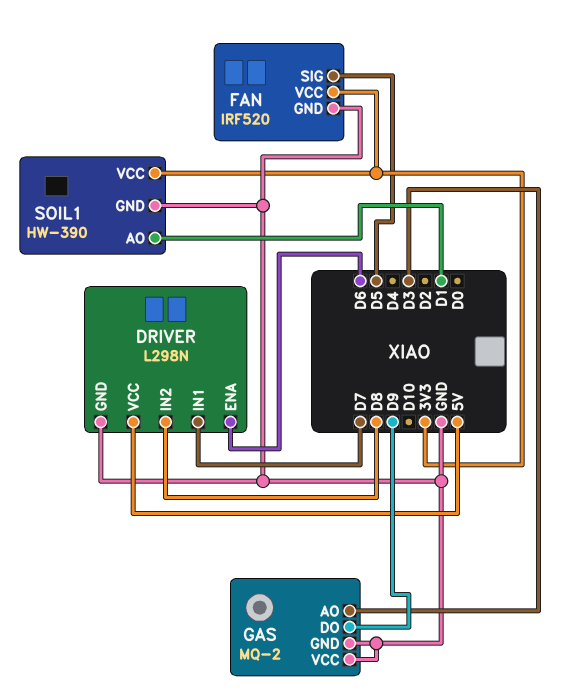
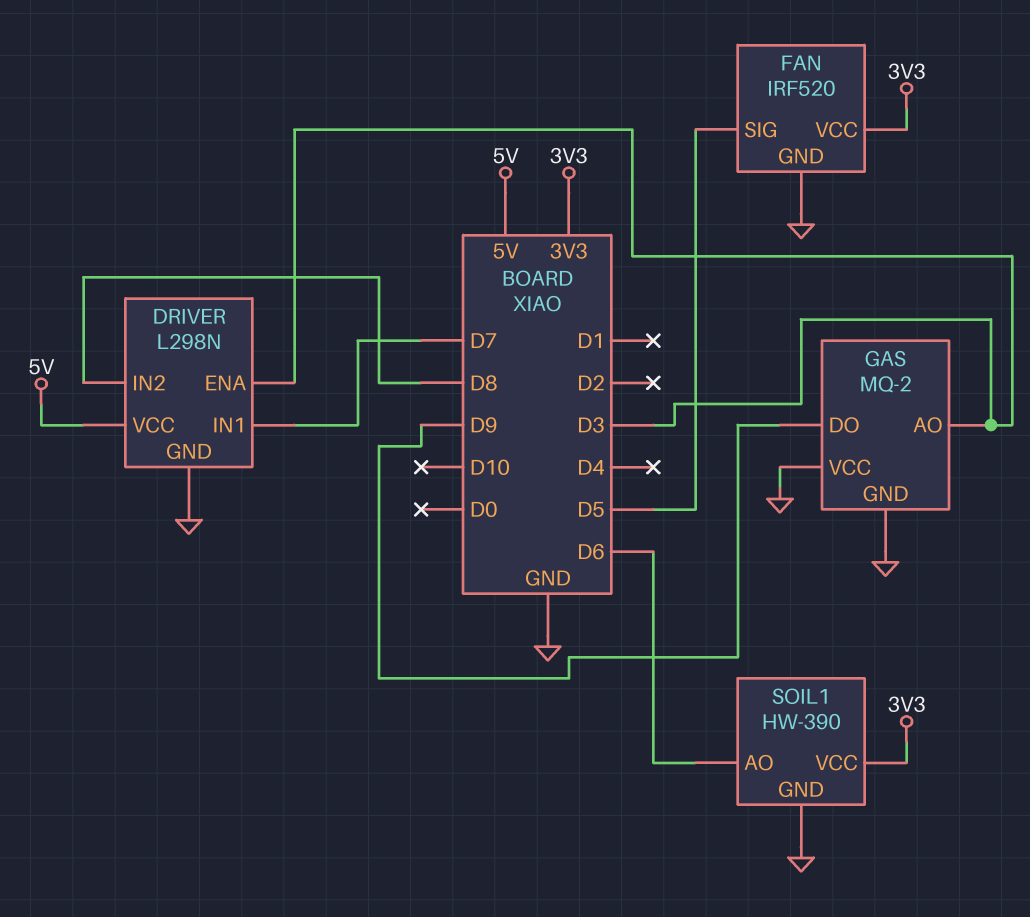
DRIVER pin ENA: D6 -> D3
SOIL1 pin AO: D1 -> D6

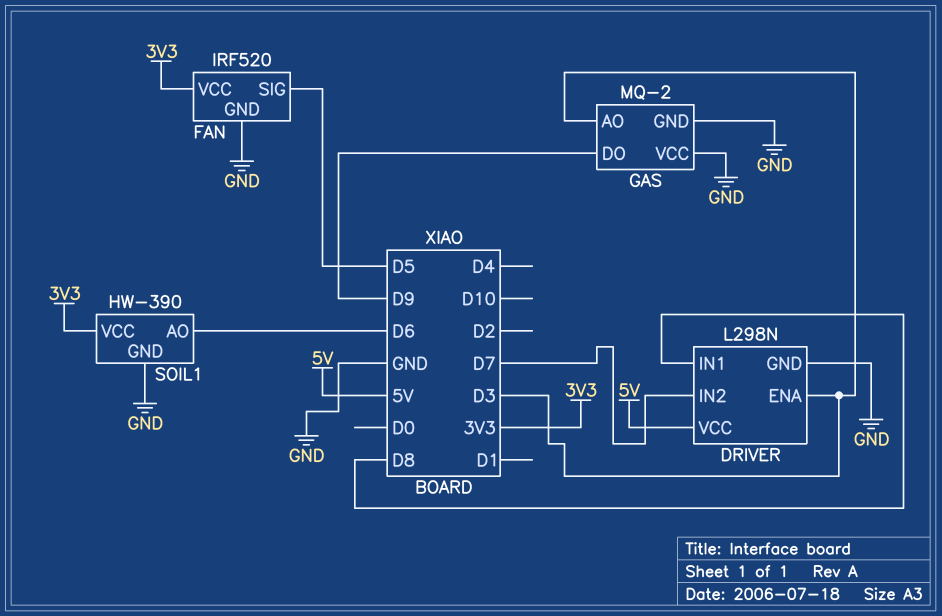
DRIVER pin IN1: D7 -> D8
DRIVER pin IN2: D8 -> D7

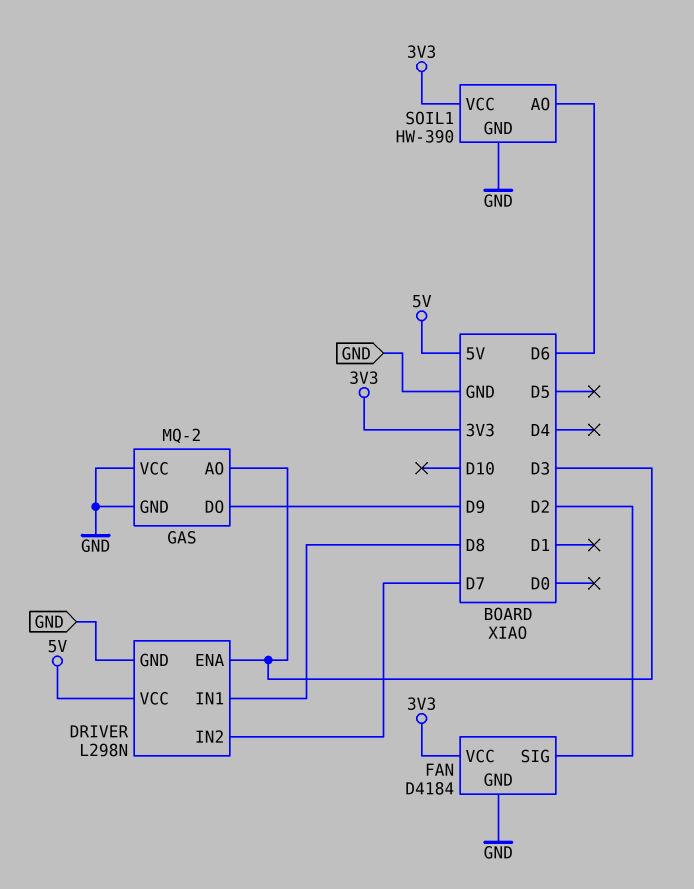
FAN: IRF520 -> D4184
FAN pin SIG: D5 -> D2

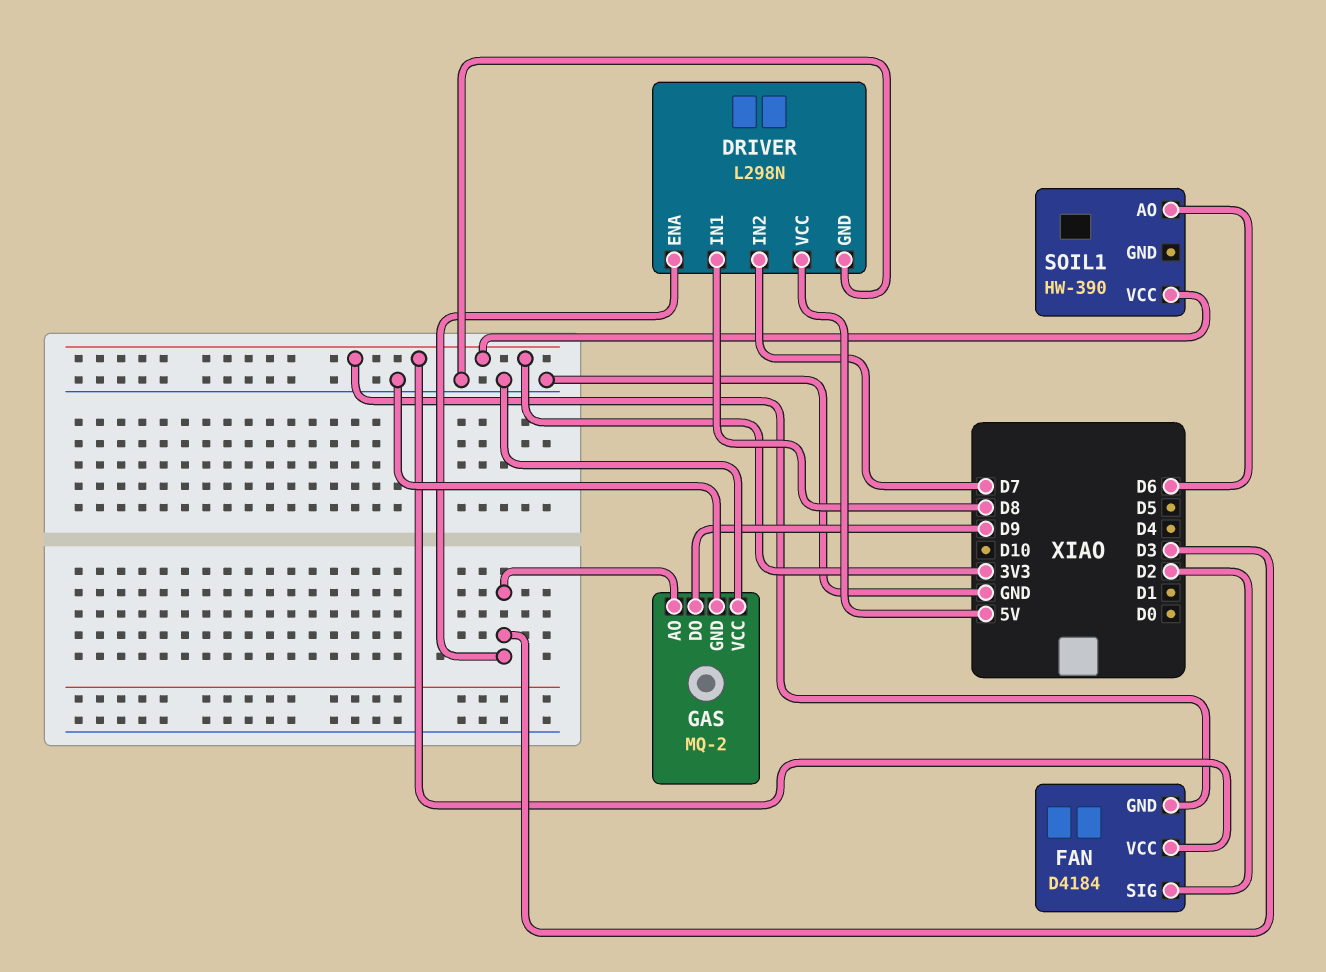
FAN pin GND: GND -> 3V3
SOIL1 pin GND: GND -> none

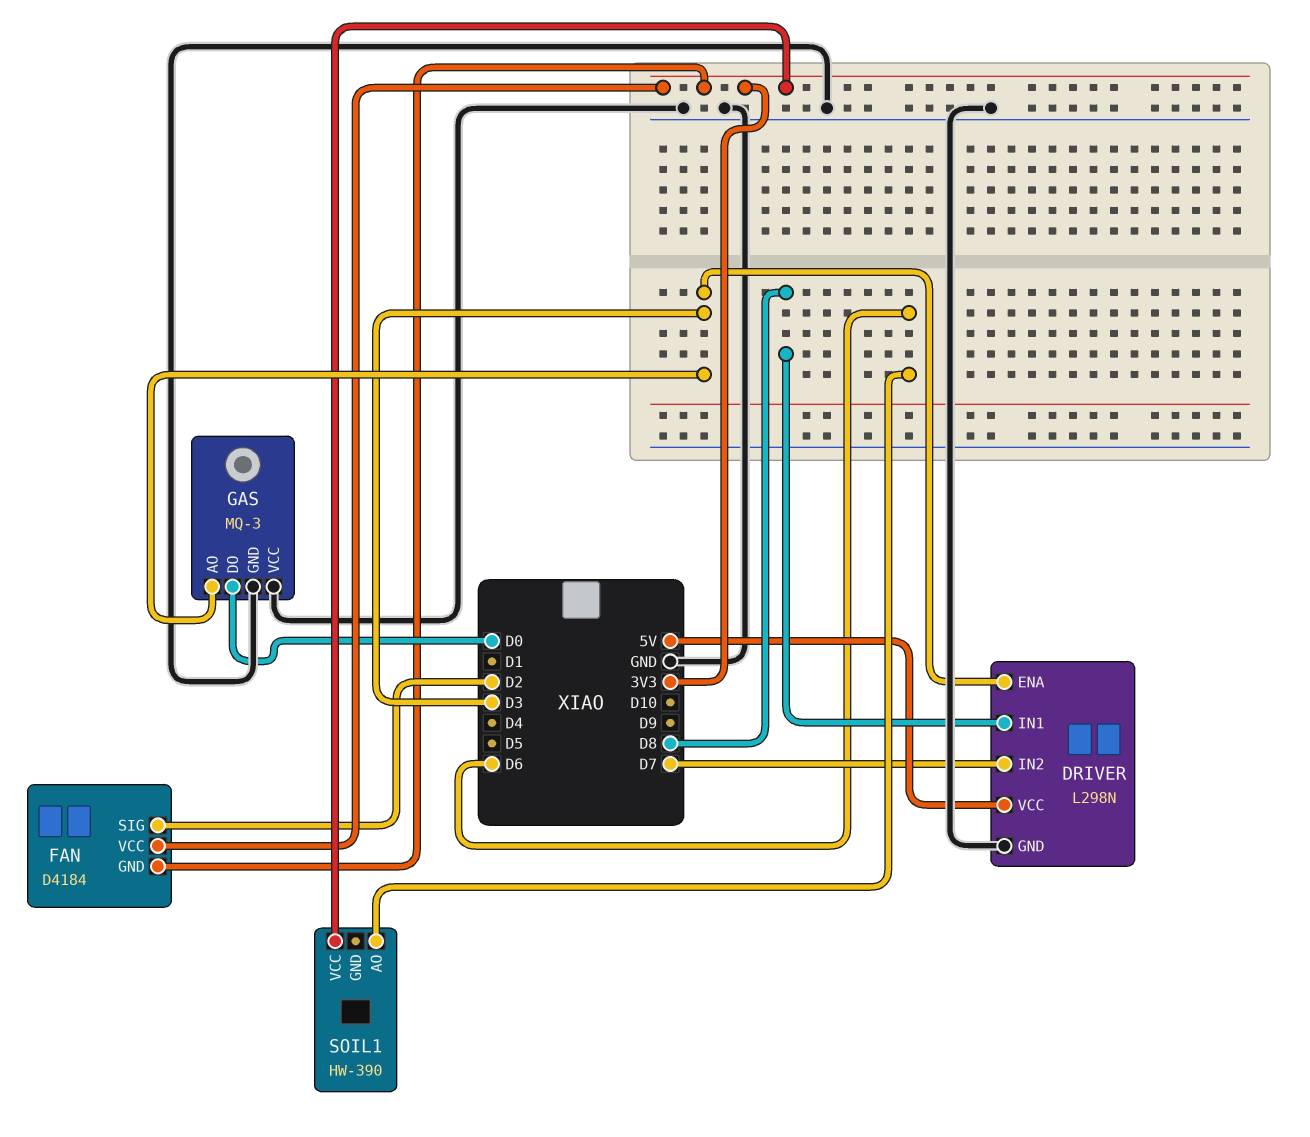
GAS: MQ-2 -> MQ-3
GAS pin DO: D9 -> D0

